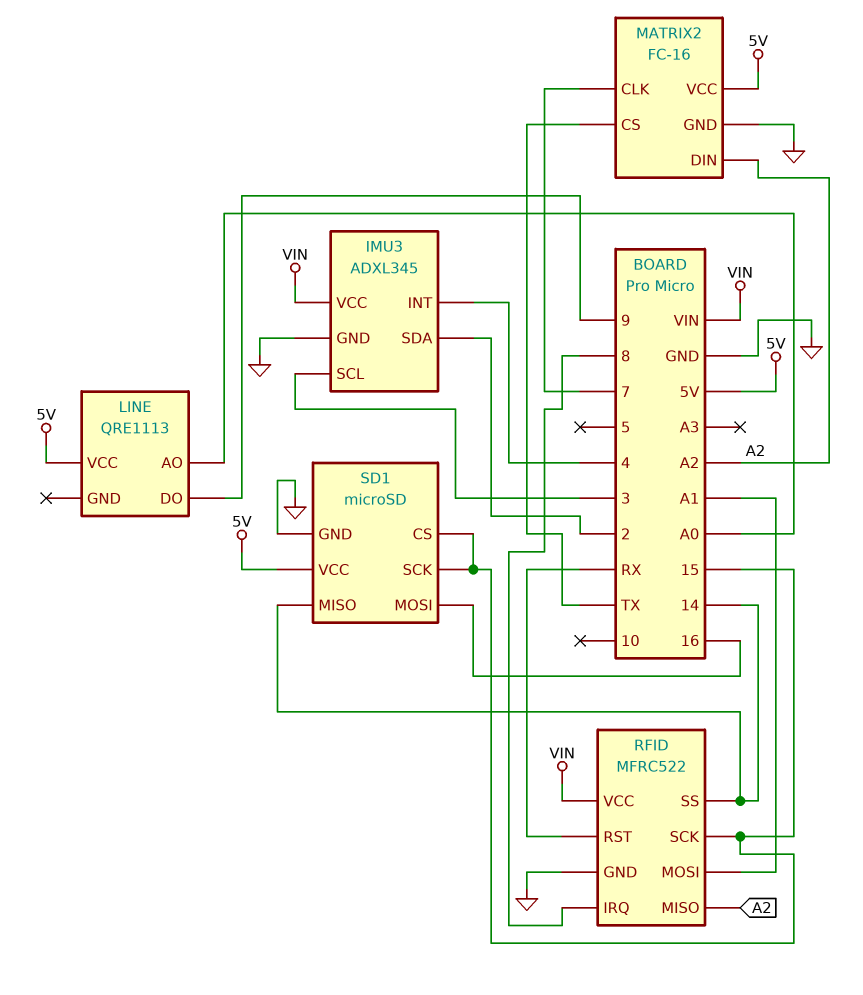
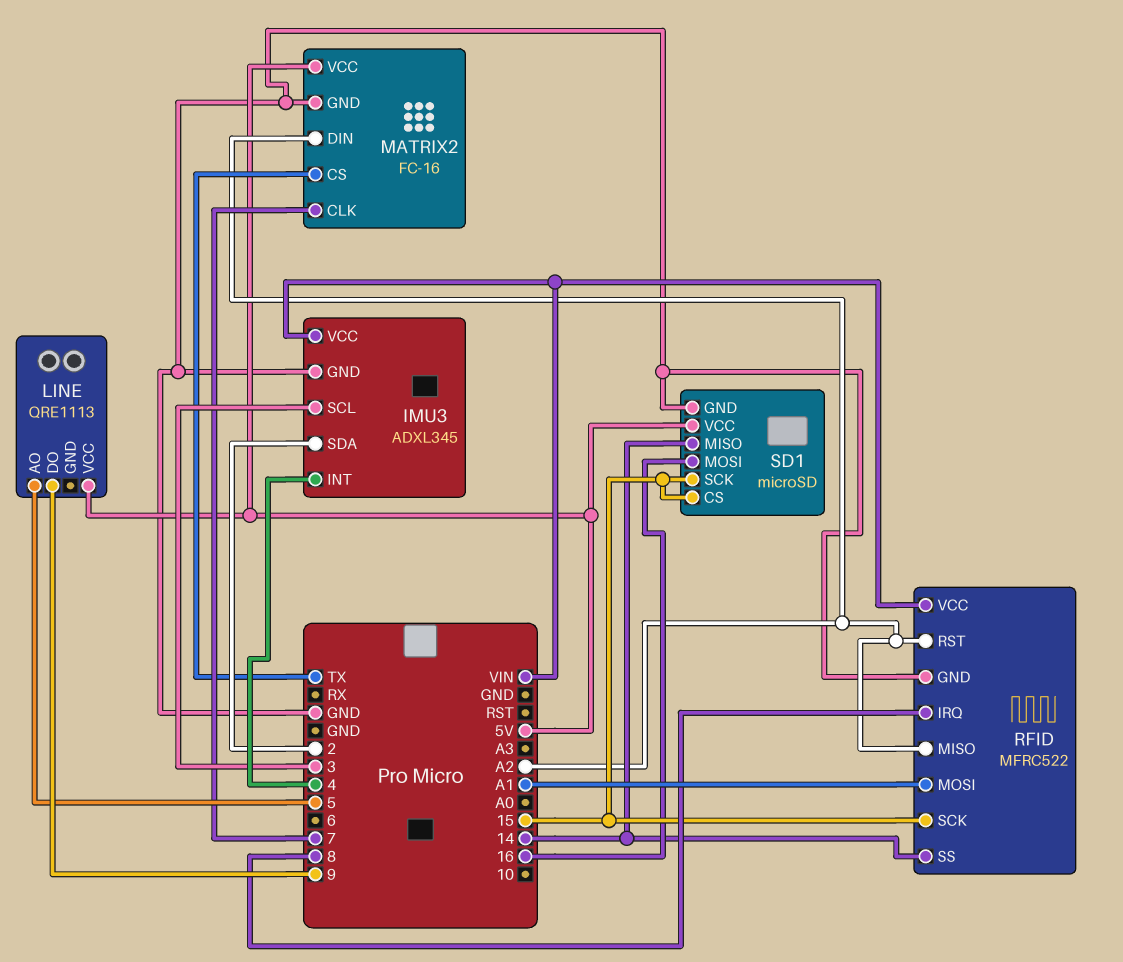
LINE pin AO: A0 -> 5
RFID pin RST: RX -> A2

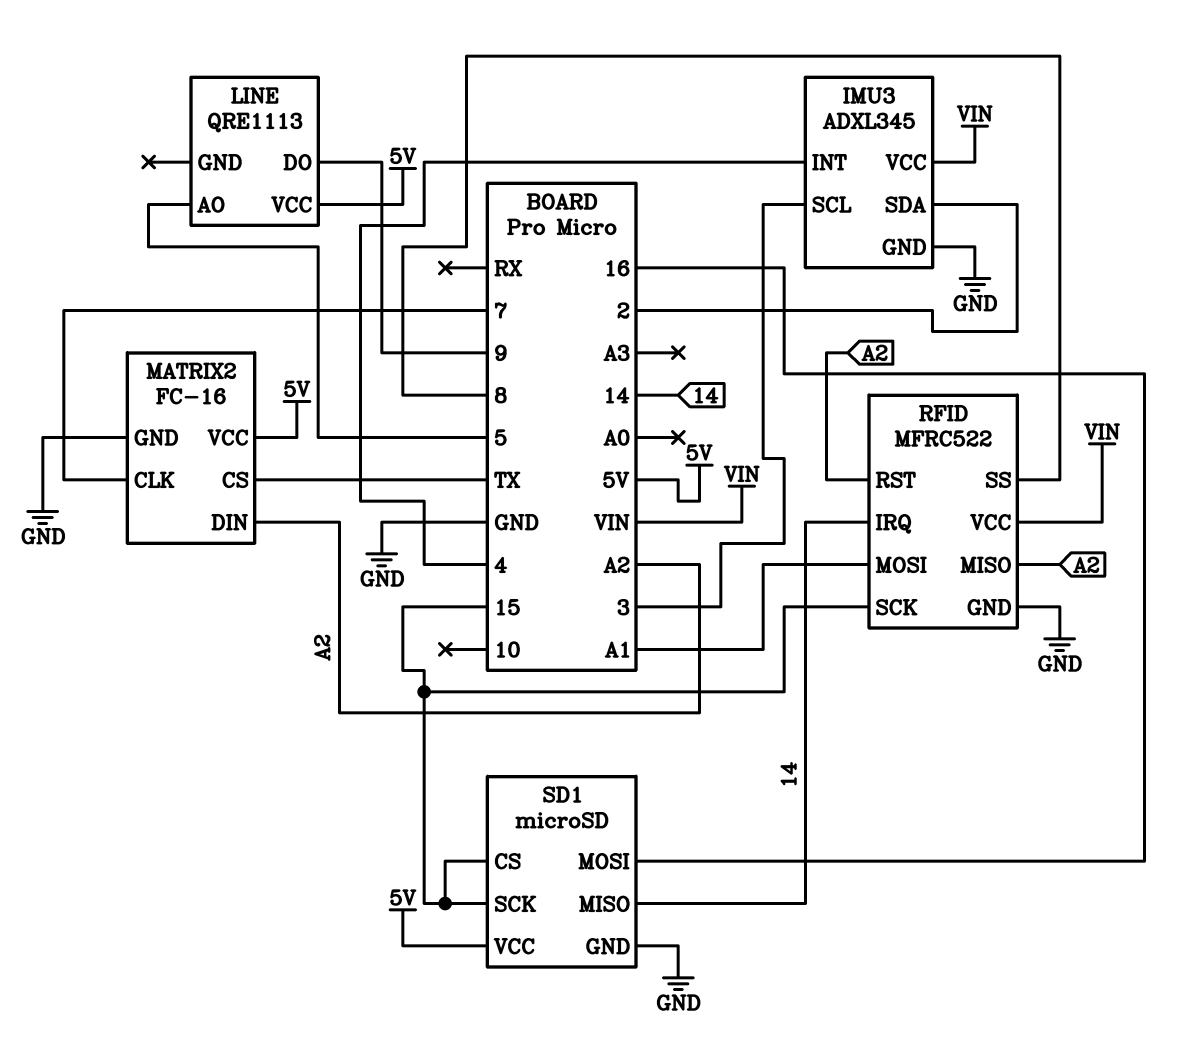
RFID pin IRQ: 8 -> 14
RFID pin SS: 14 -> 8

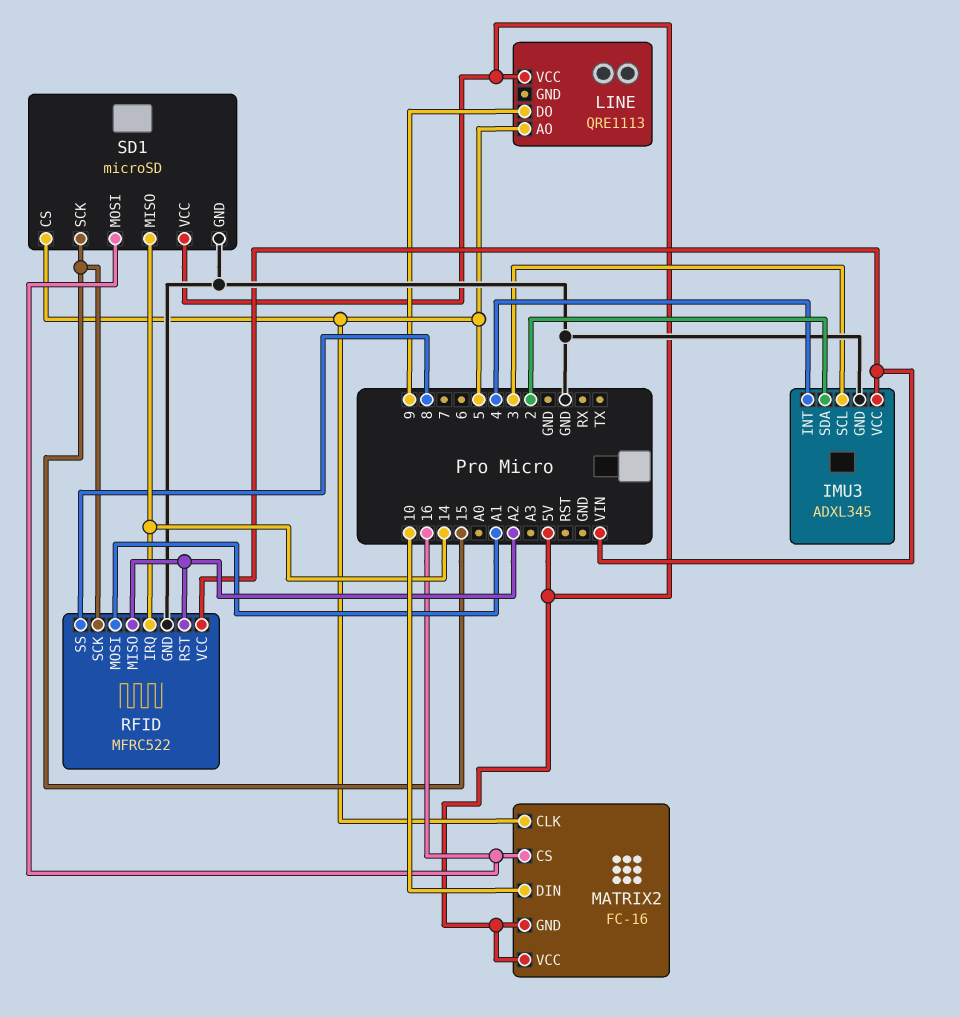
MATRIX2 pin CLK: 7 -> 5
MATRIX2 pin CS: TX -> 16
MATRIX2 pin DIN: A2 -> 10
MATRIX2 pin GND: GND -> 5V
SD1 pin CS: 15 -> 5

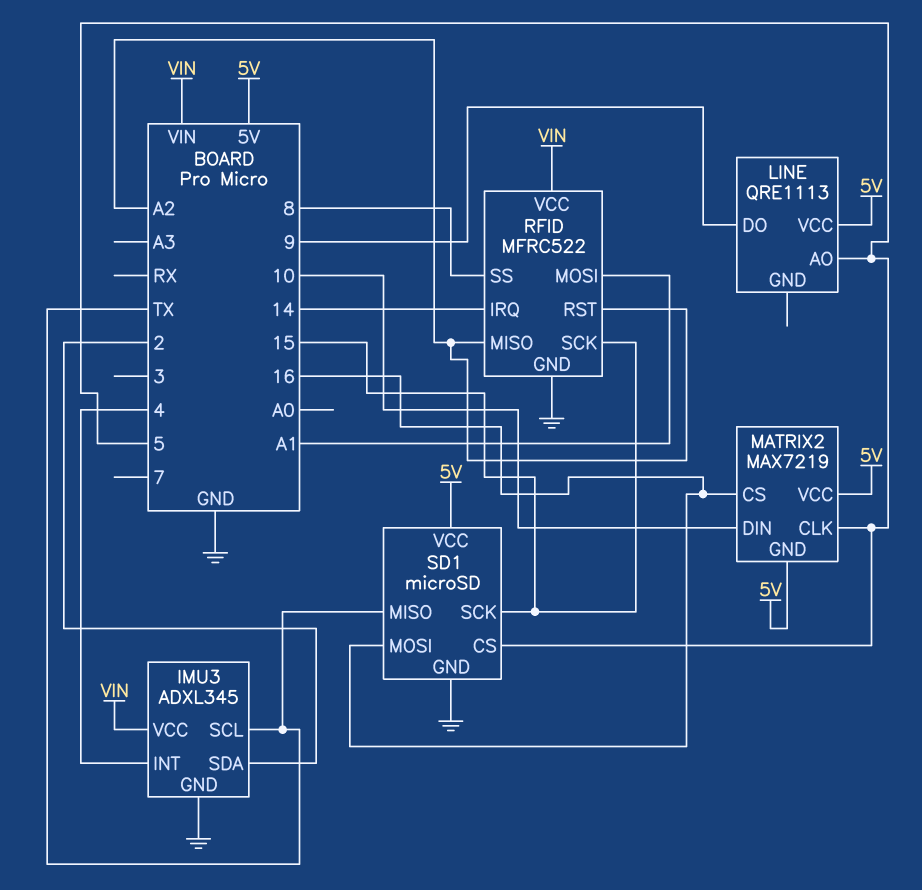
IMU3 pin SCL: 3 -> TX
MATRIX2: FC-16 -> MAX7219
SD1 pin MISO: 14 -> TX

